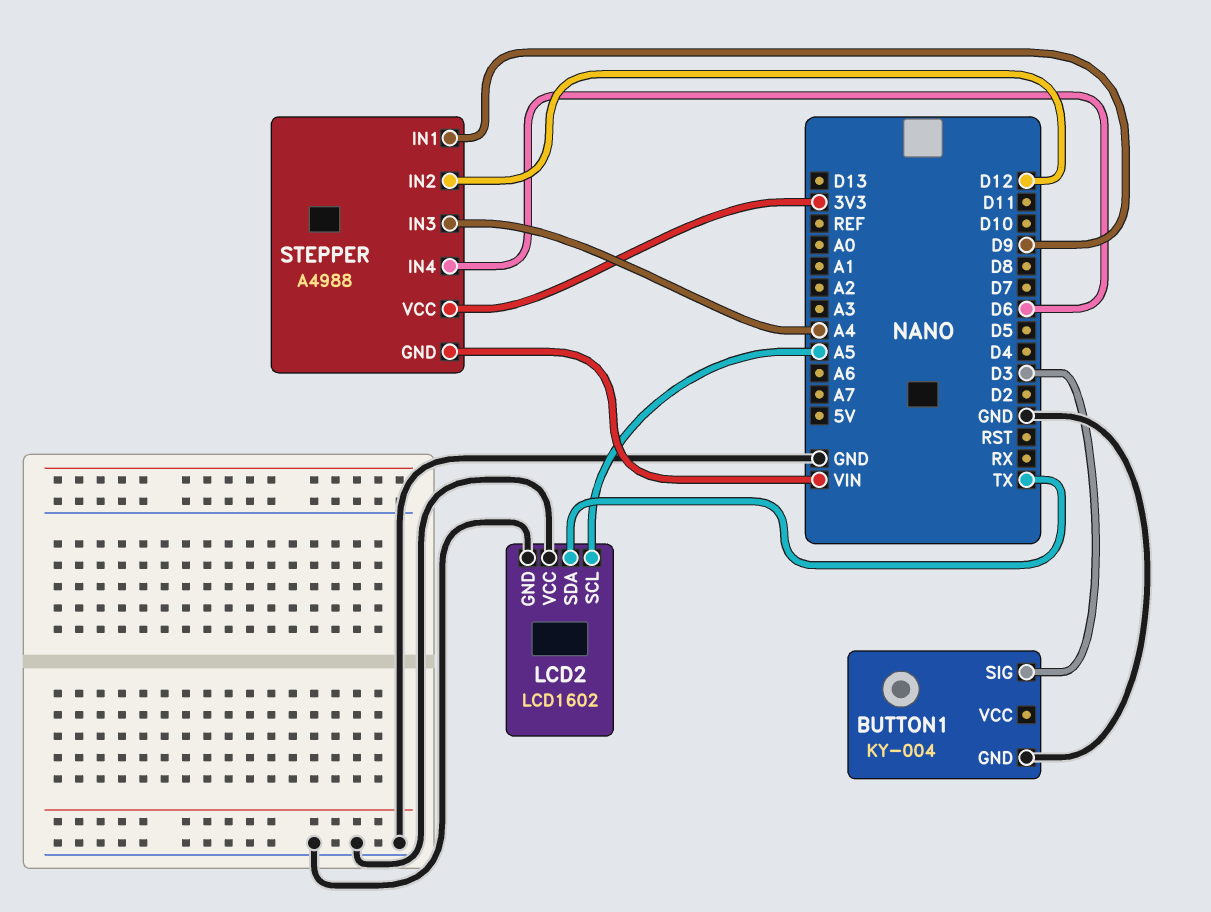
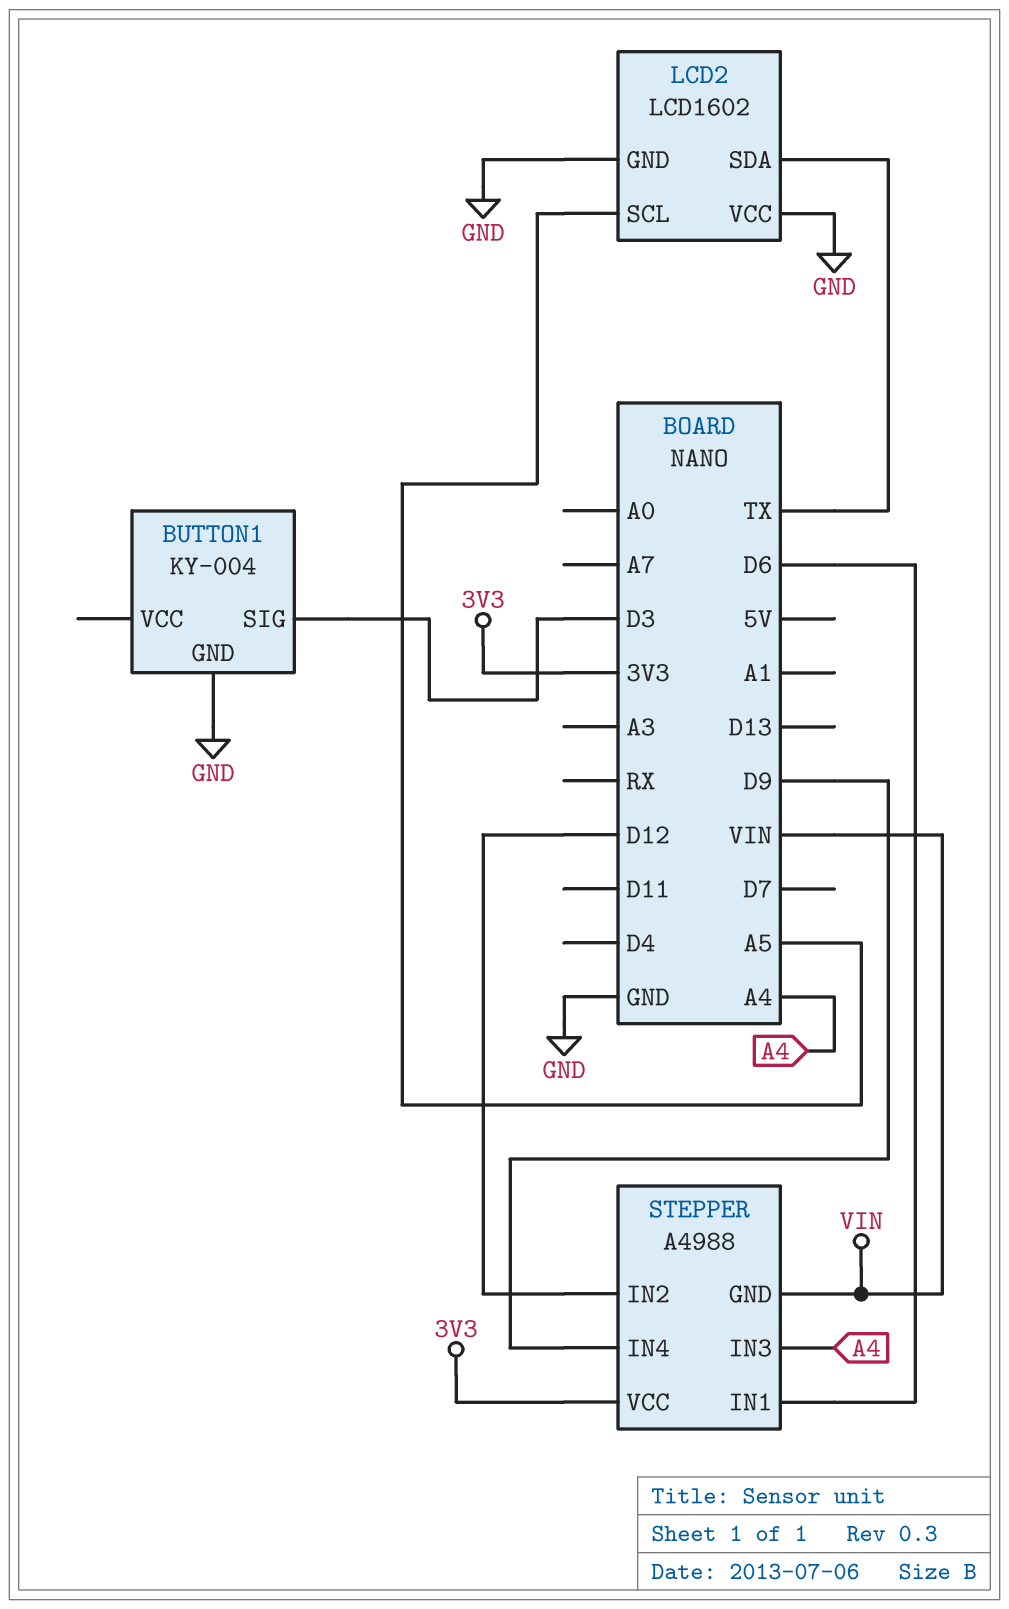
STEPPER pin IN1: D9 -> D6
STEPPER pin IN4: D6 -> D9

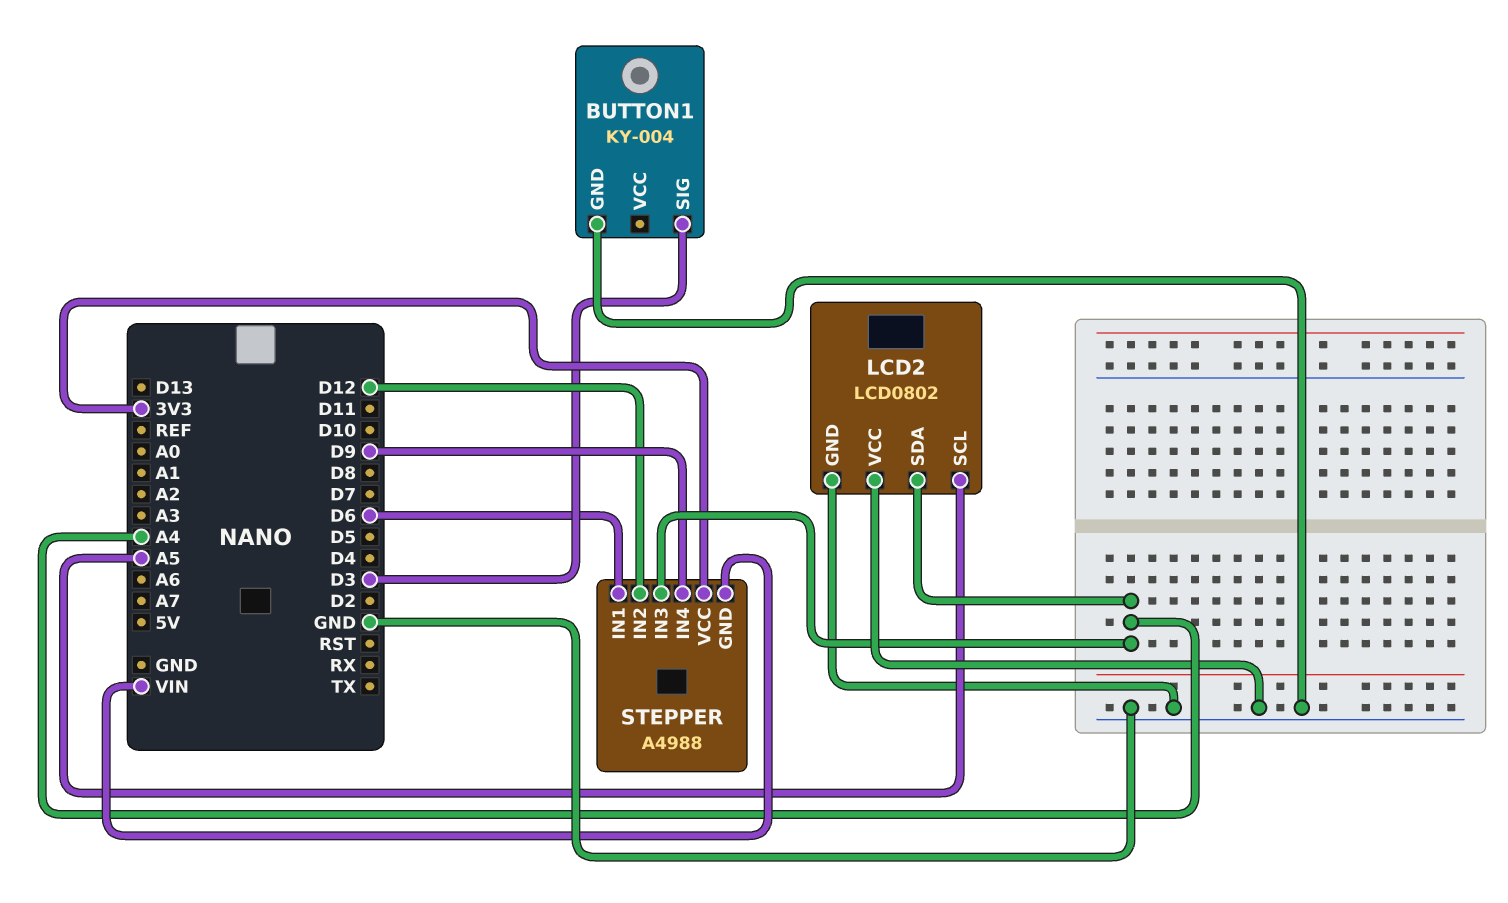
LCD2: LCD1602 -> LCD0802
LCD2 pin SDA: TX -> A4

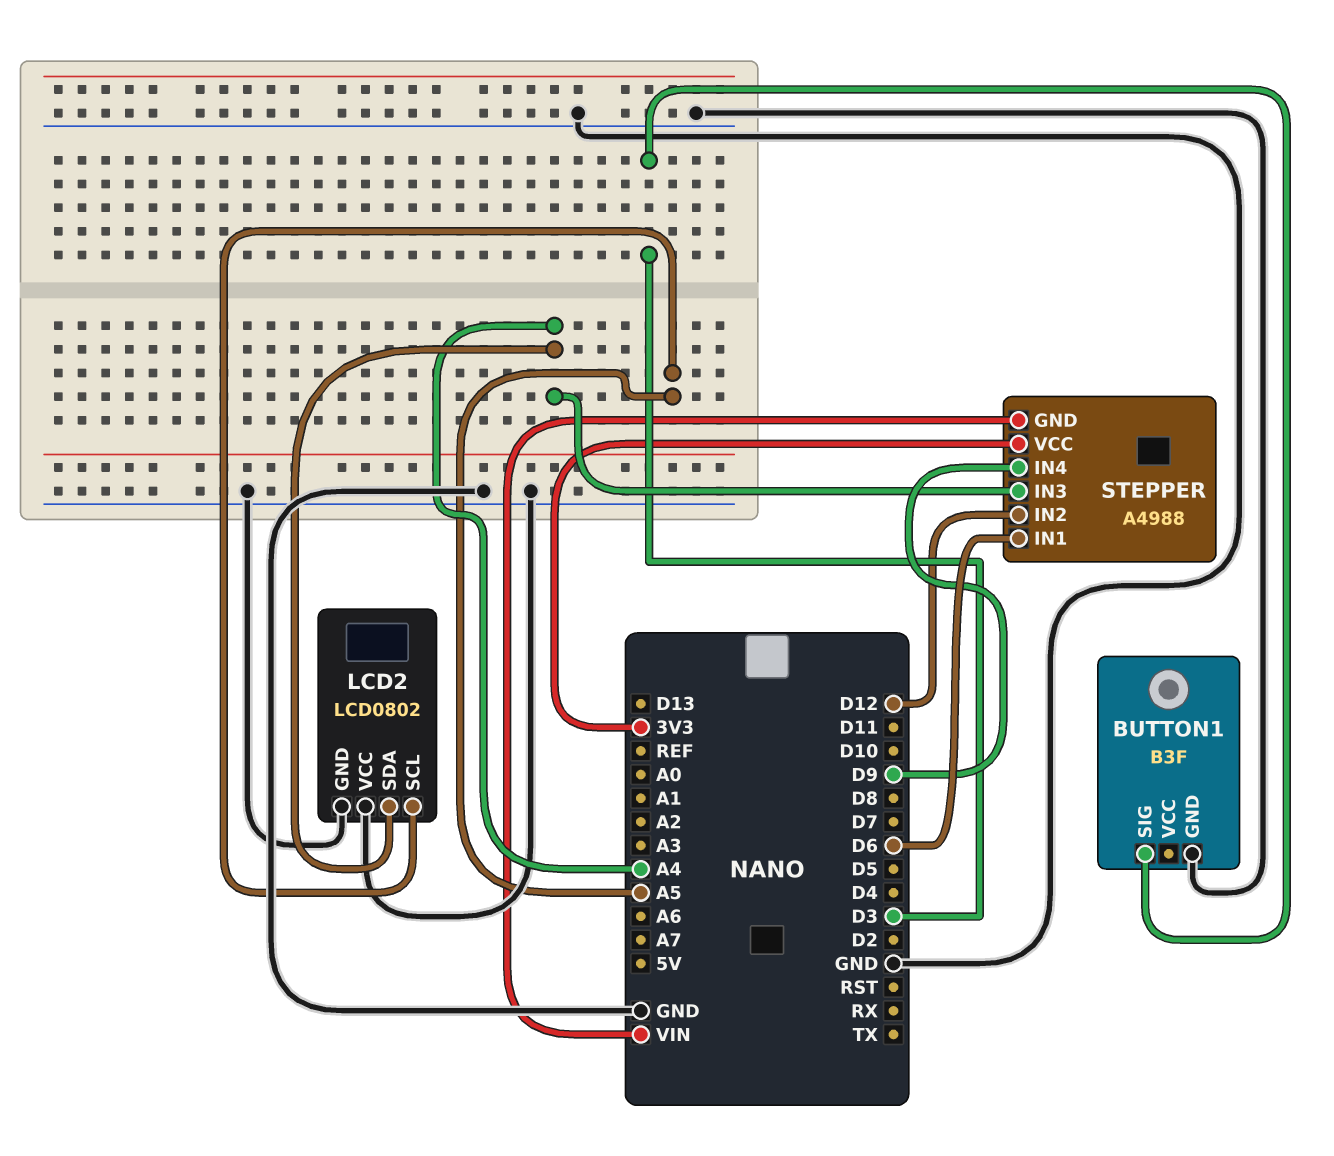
BUTTON1: KY-004 -> B3F

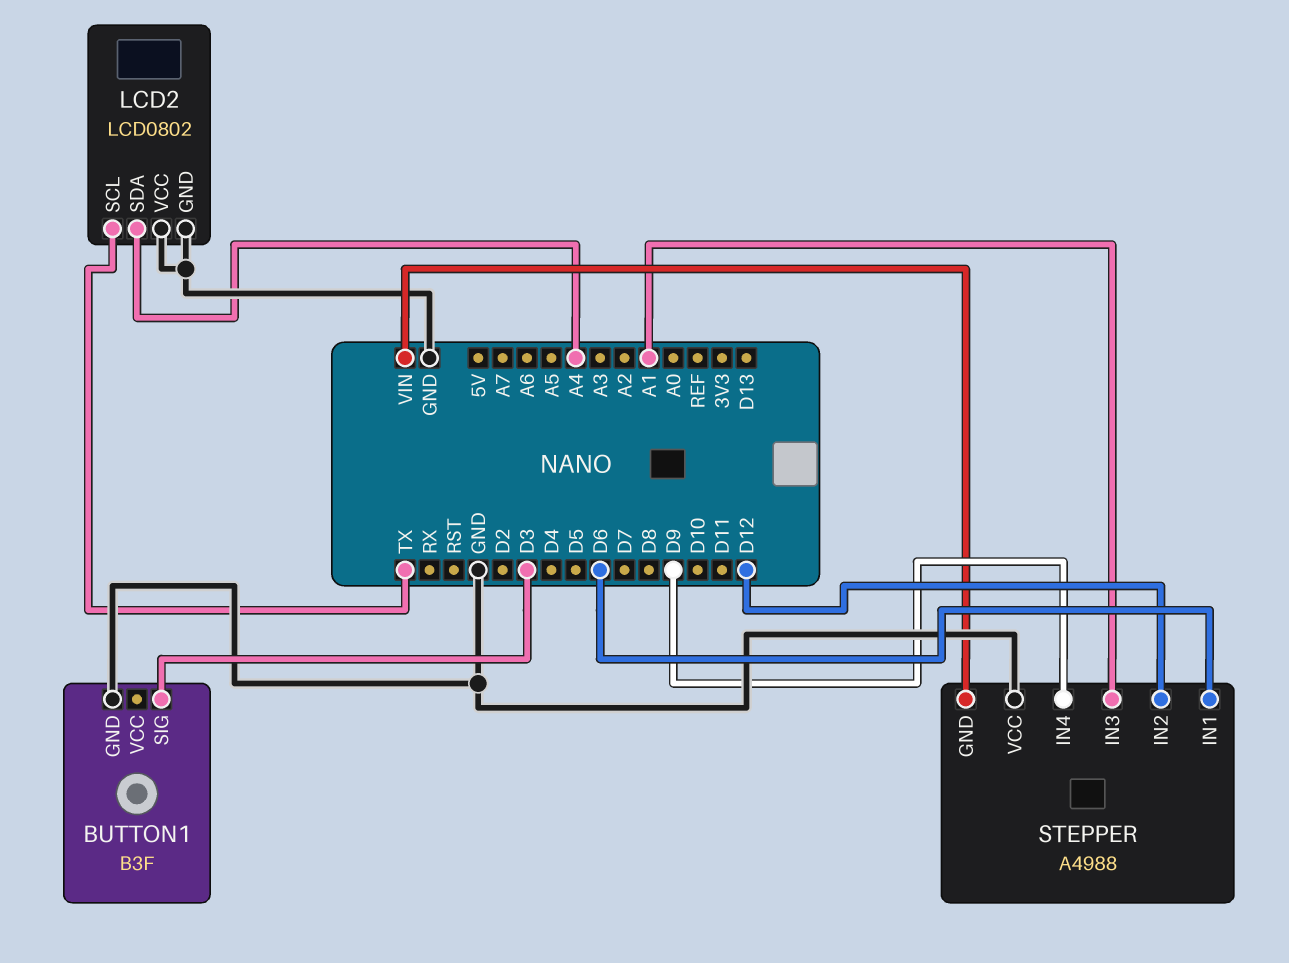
LCD2 pin SCL: A5 -> TX
STEPPER pin IN3: A4 -> A1
STEPPER pin VCC: 3V3 -> GND

